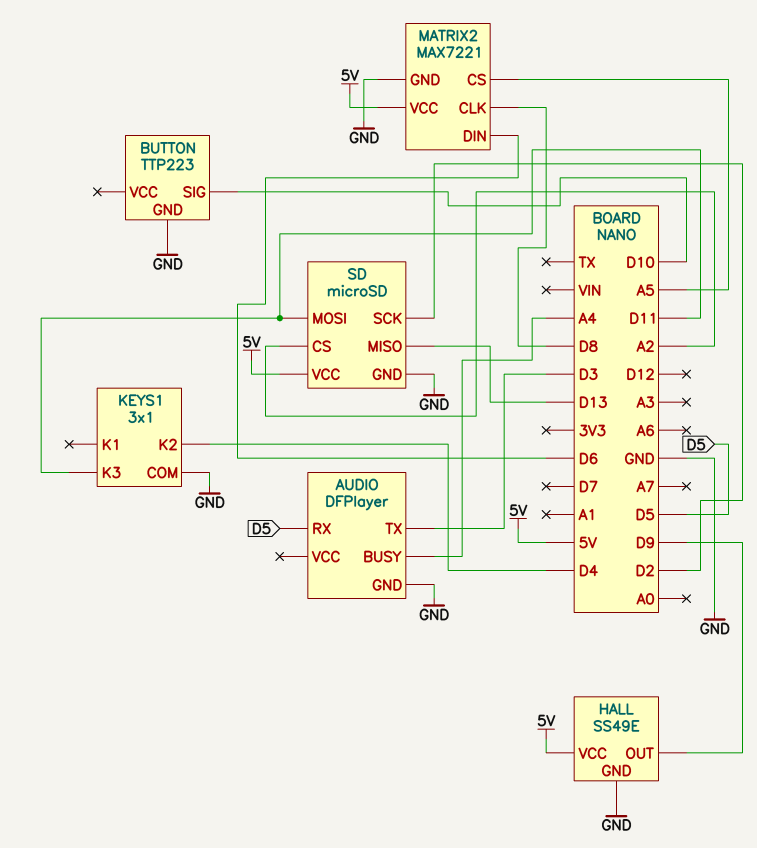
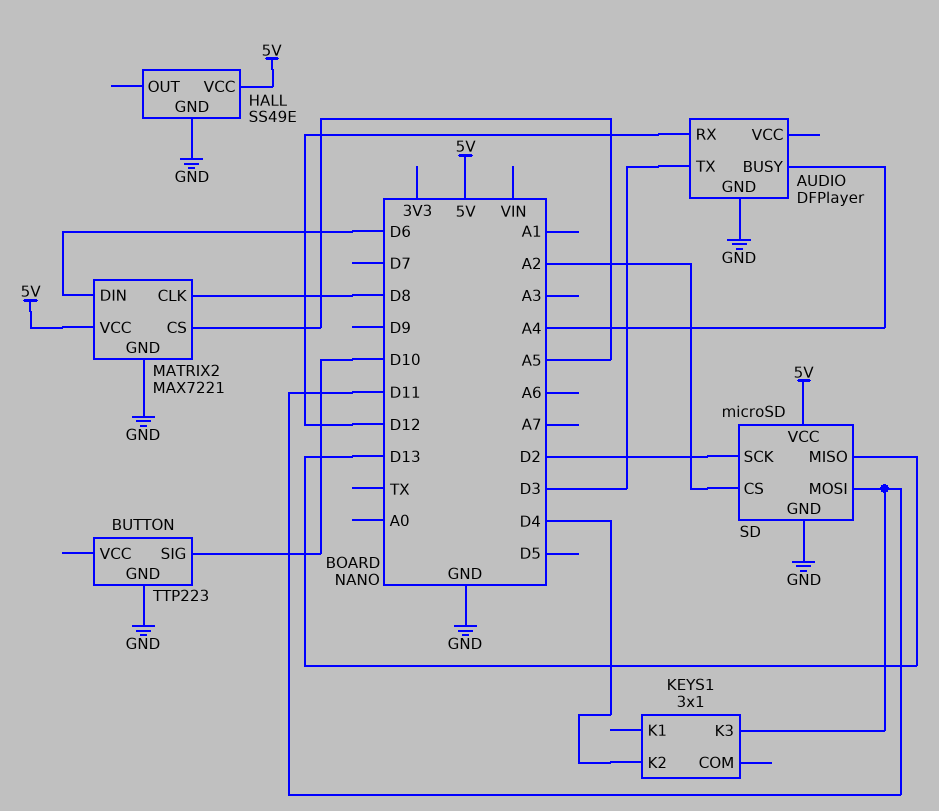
AUDIO pin RX: D5 -> D12
HALL pin OUT: D9 -> none
KEYS1 pin COM: GND -> none

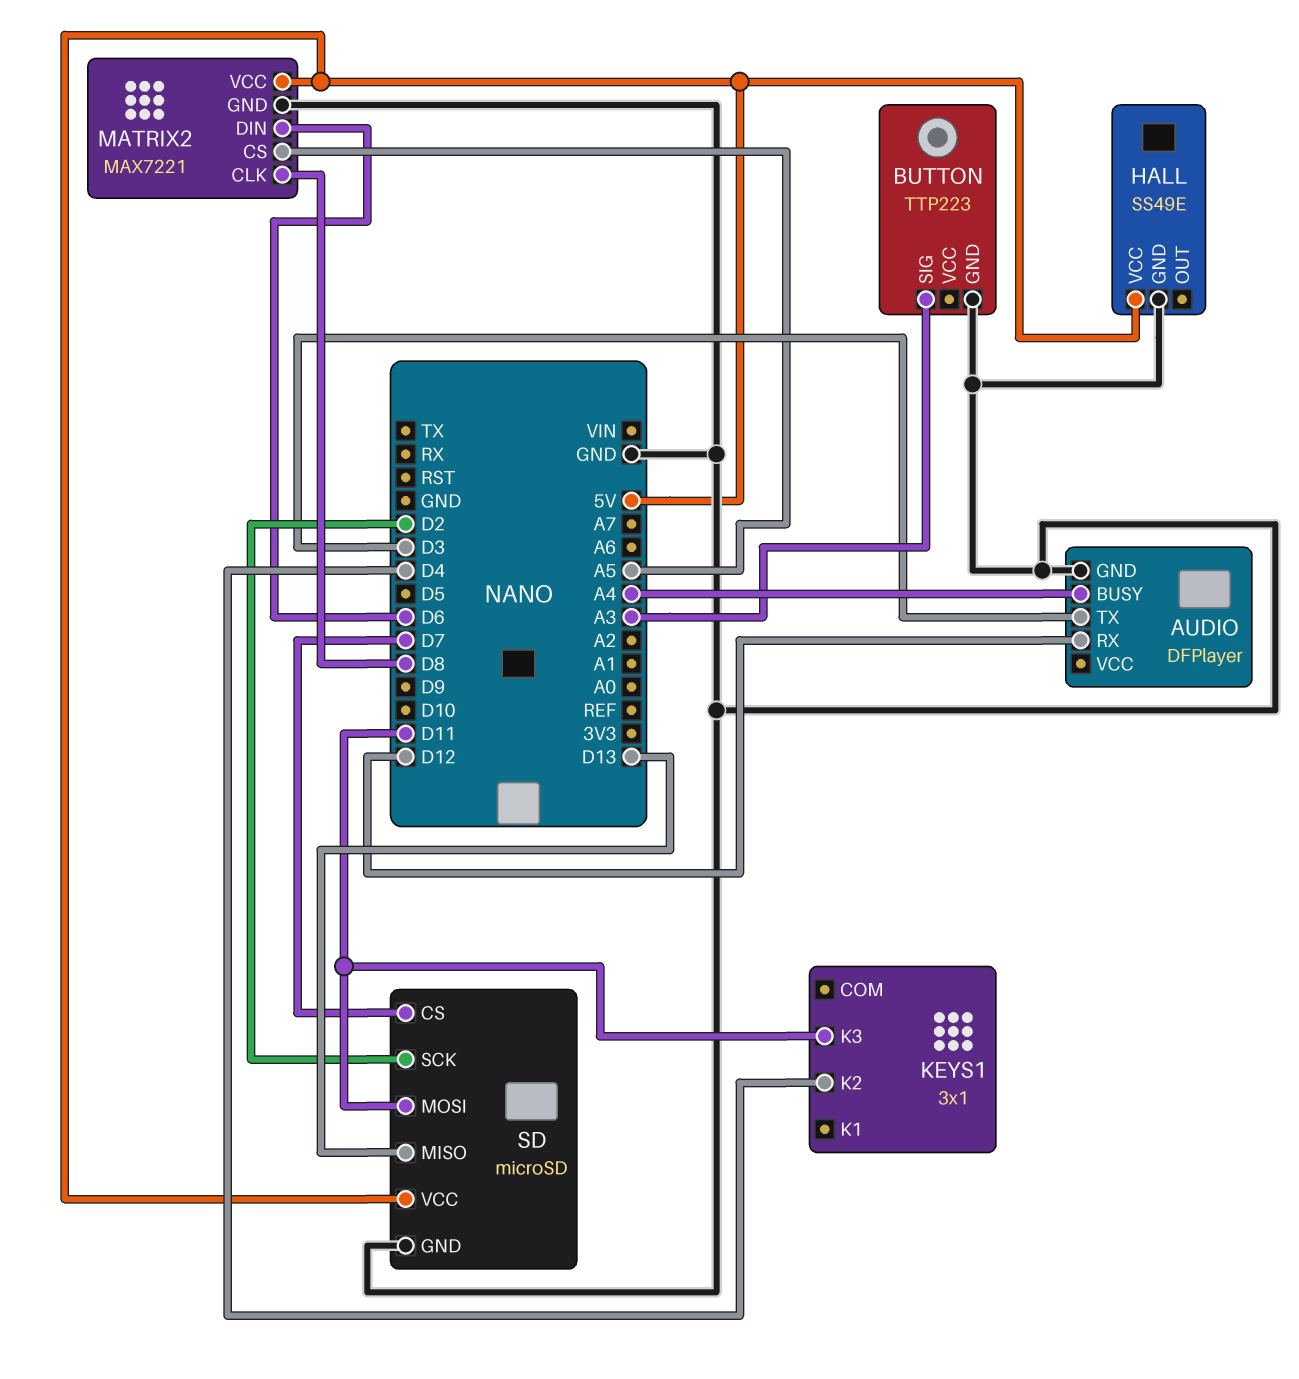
BUTTON pin SIG: D10 -> A3
SD pin CS: A2 -> D7

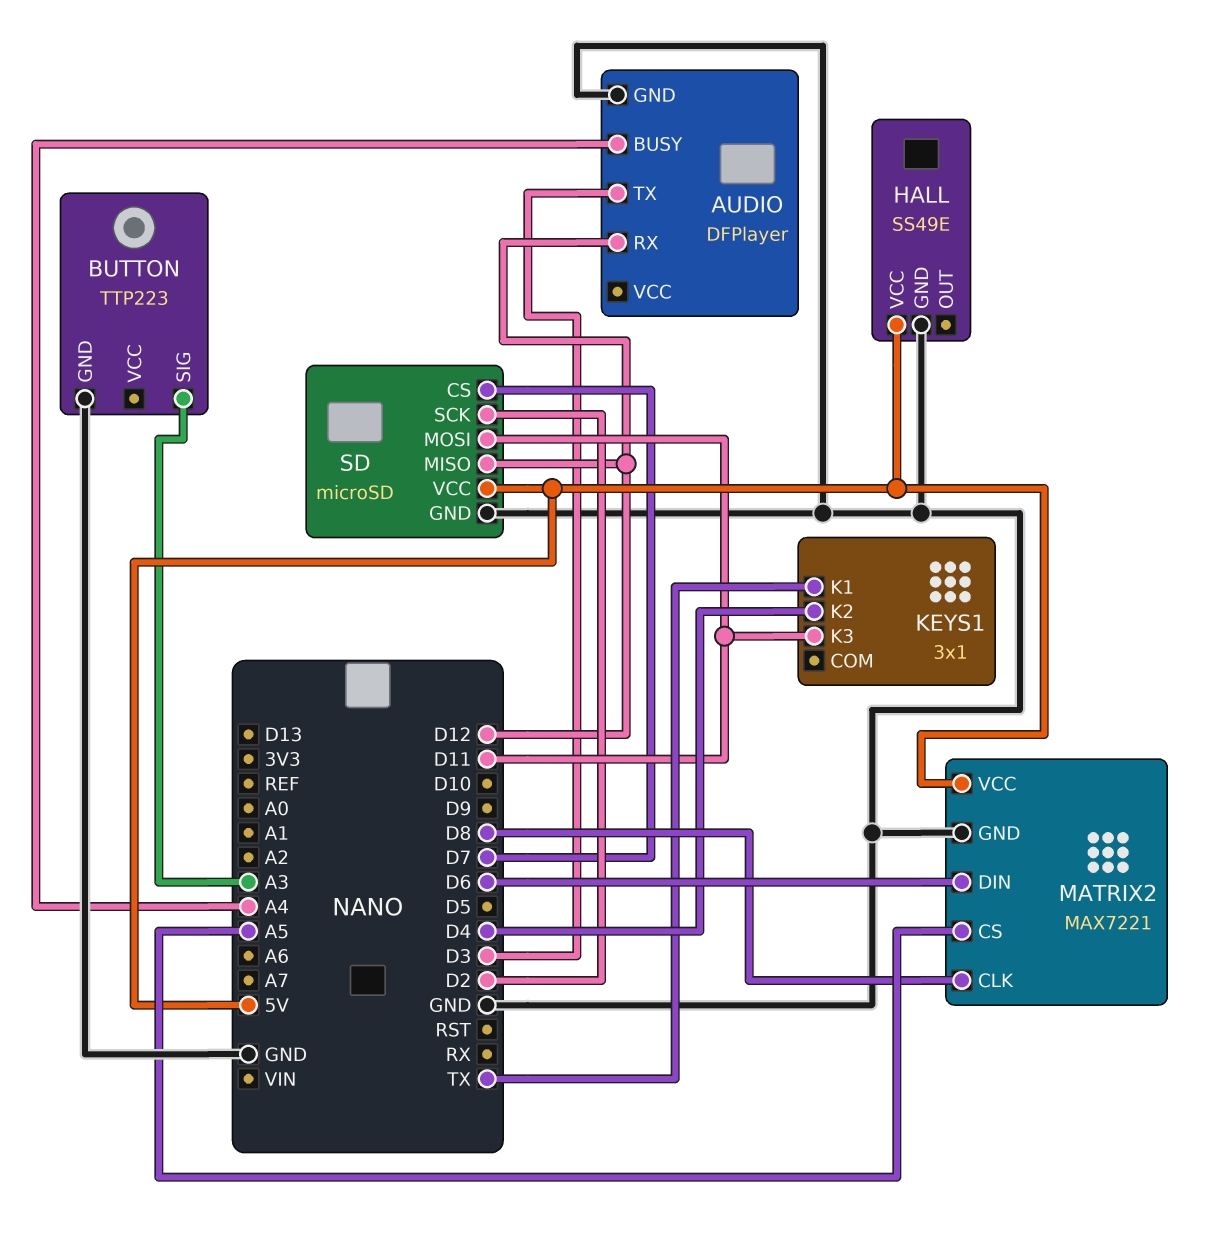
KEYS1 pin K1: none -> TX
SD pin MISO: D13 -> D12

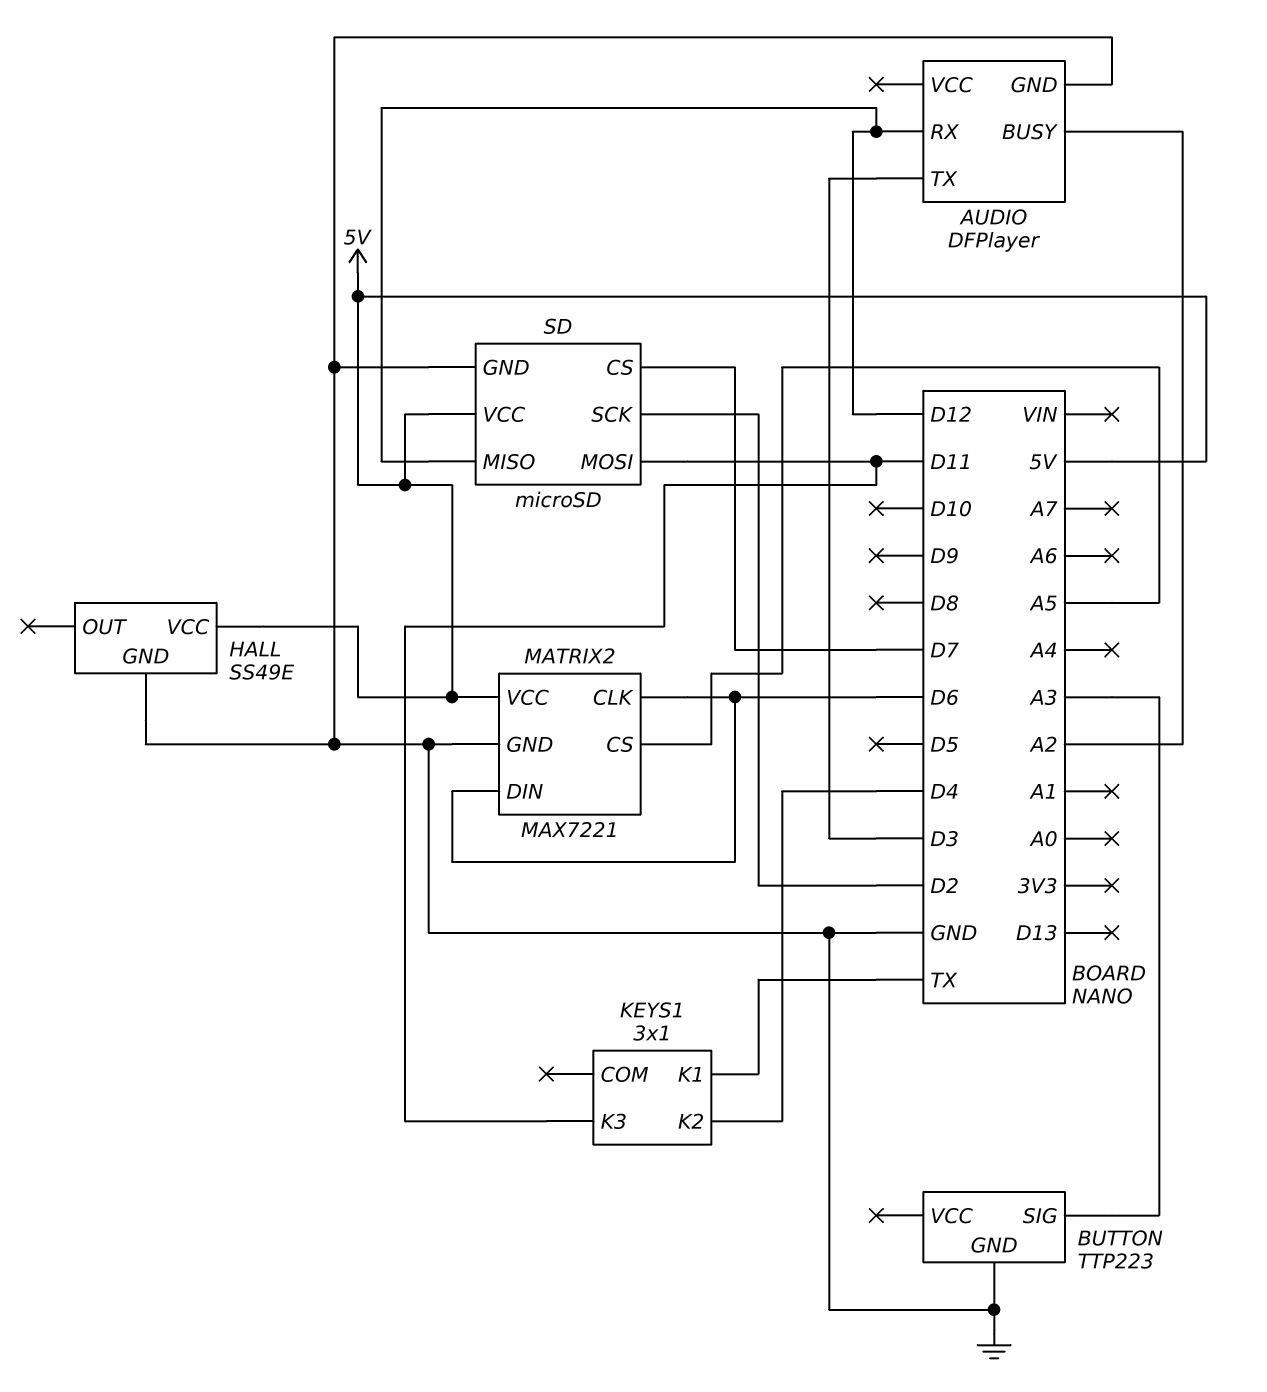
AUDIO pin BUSY: A4 -> A2
MATRIX2 pin CLK: D8 -> D6

